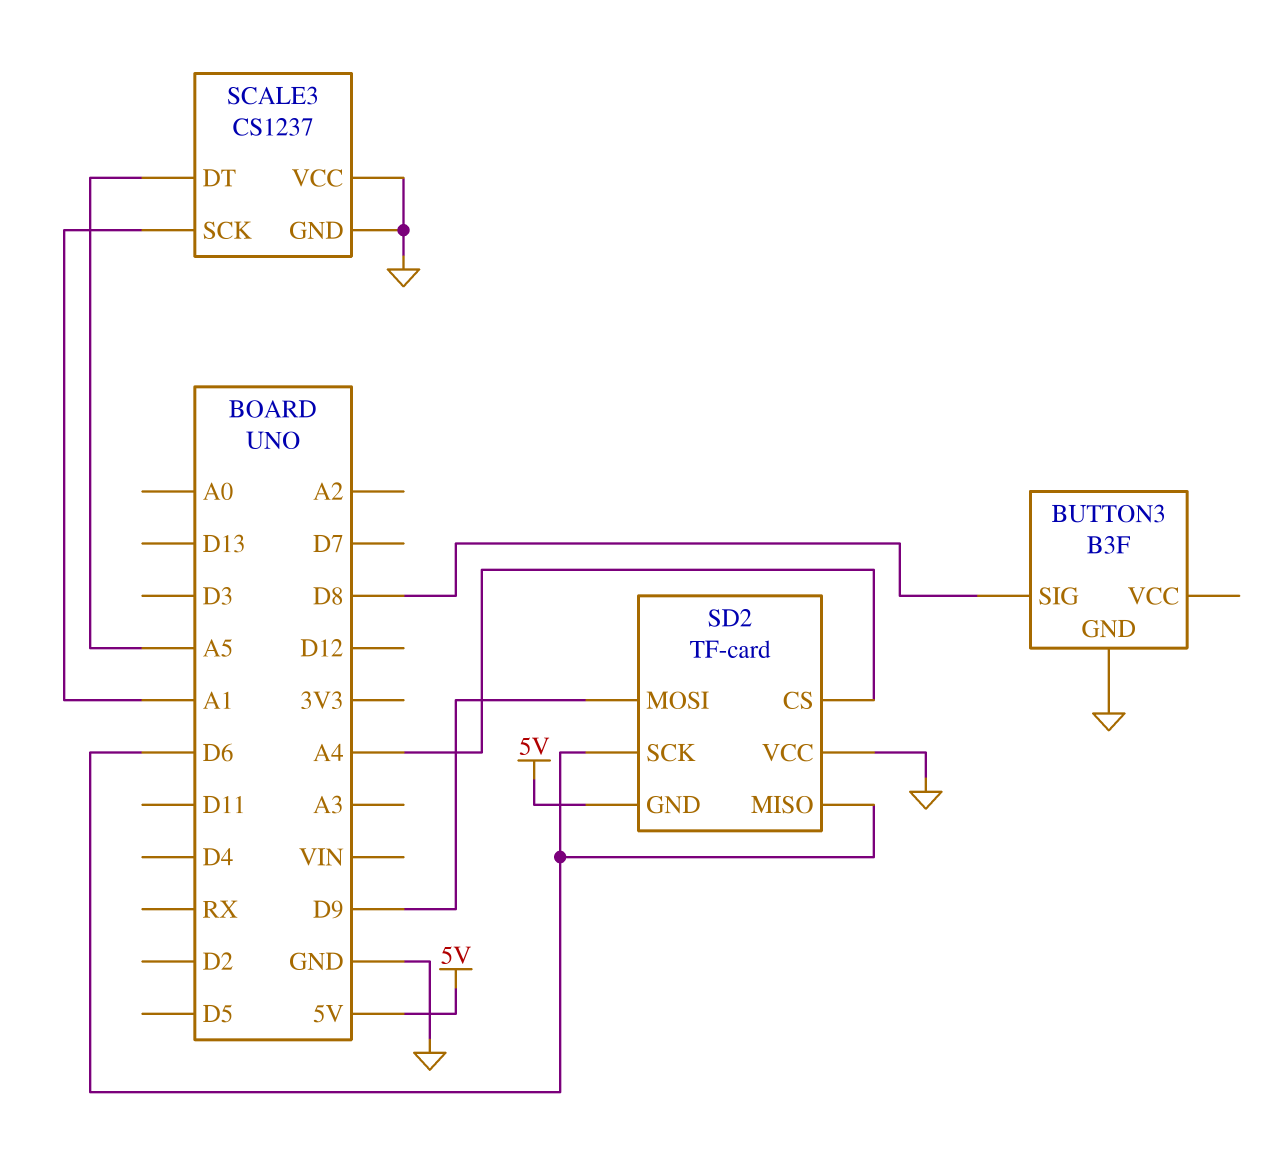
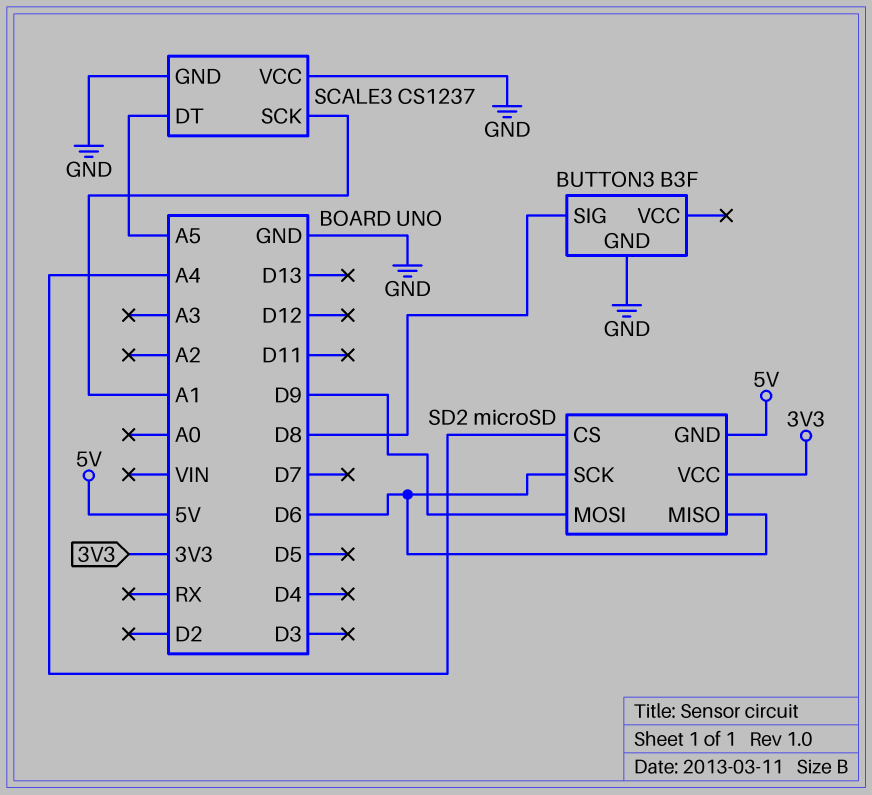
SD2: TF-card -> microSD
SD2 pin VCC: GND -> 3V3

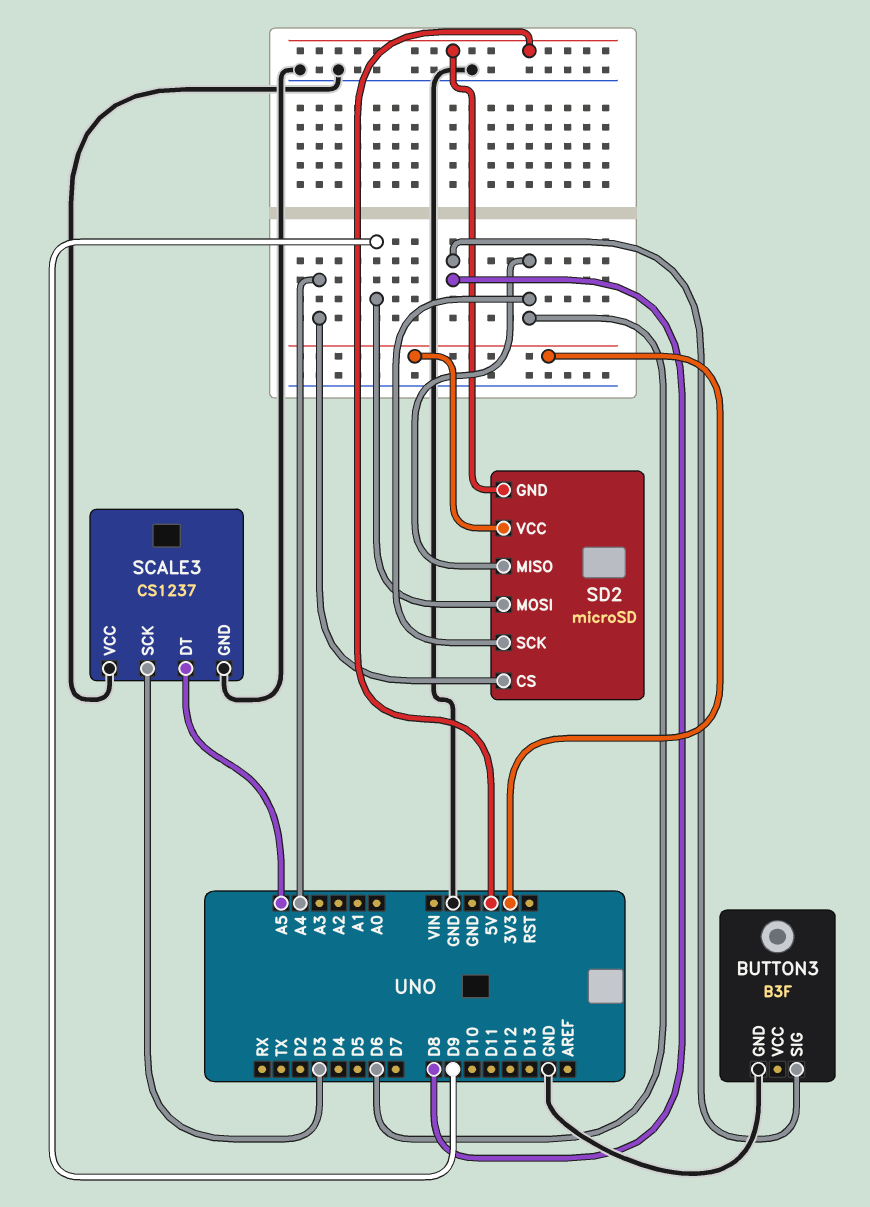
SCALE3 pin SCK: A1 -> D3

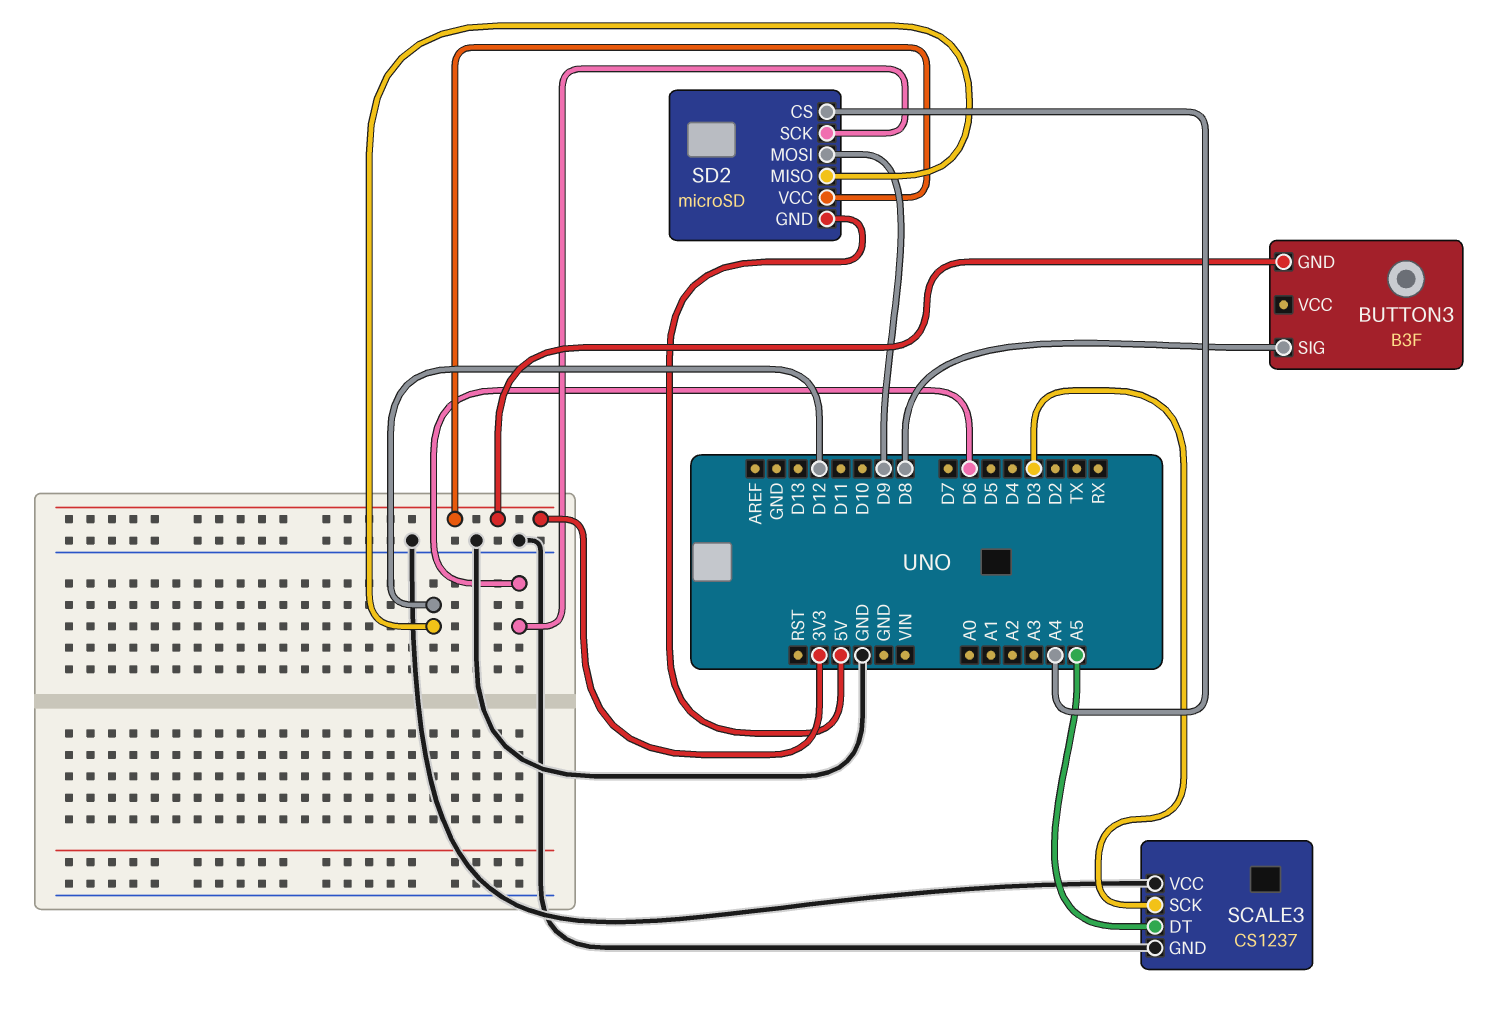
BUTTON3 pin GND: GND -> 3V3
SD2 pin MISO: D6 -> D12

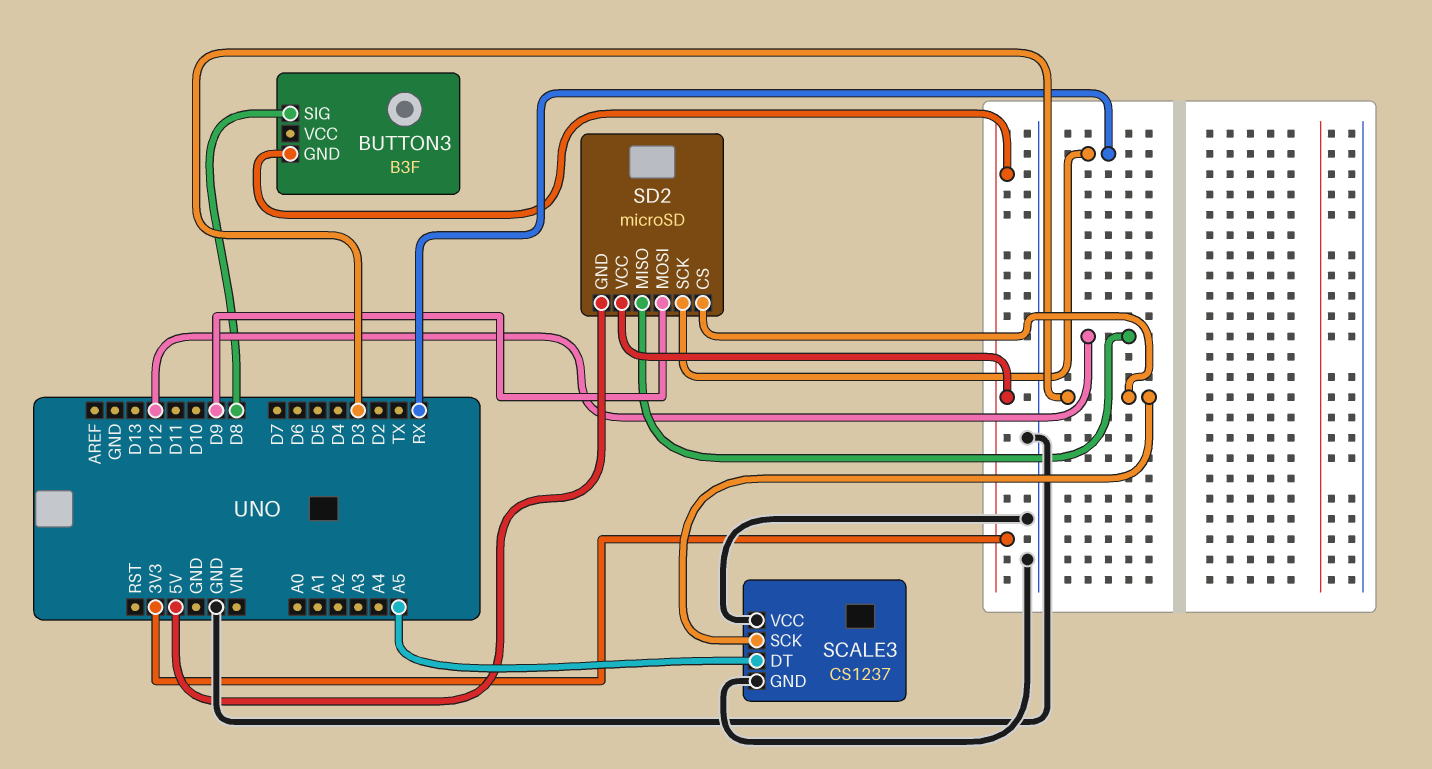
SD2 pin CS: A4 -> D3
SD2 pin SCK: D6 -> RX

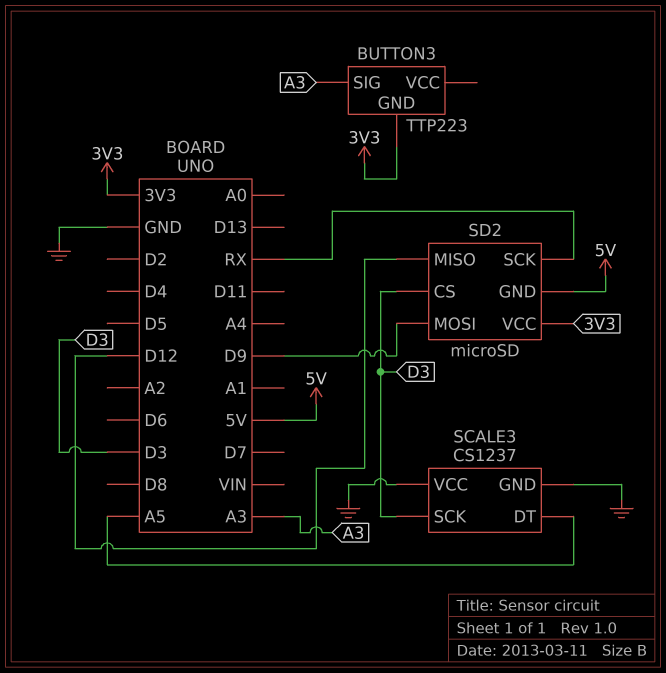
BUTTON3: B3F -> TTP223
BUTTON3 pin SIG: D8 -> A3

